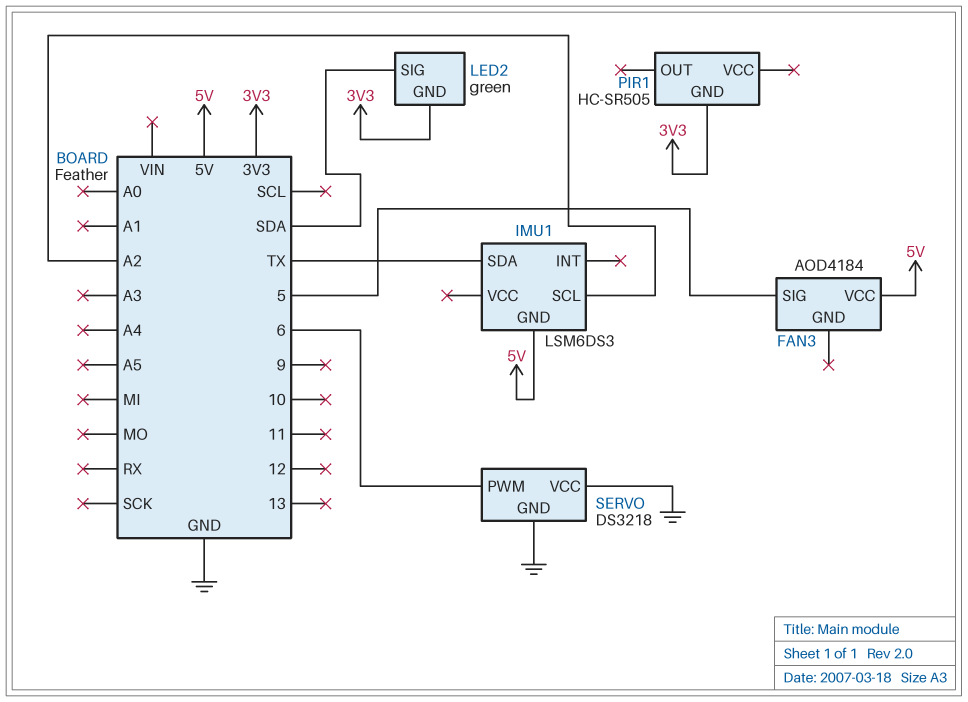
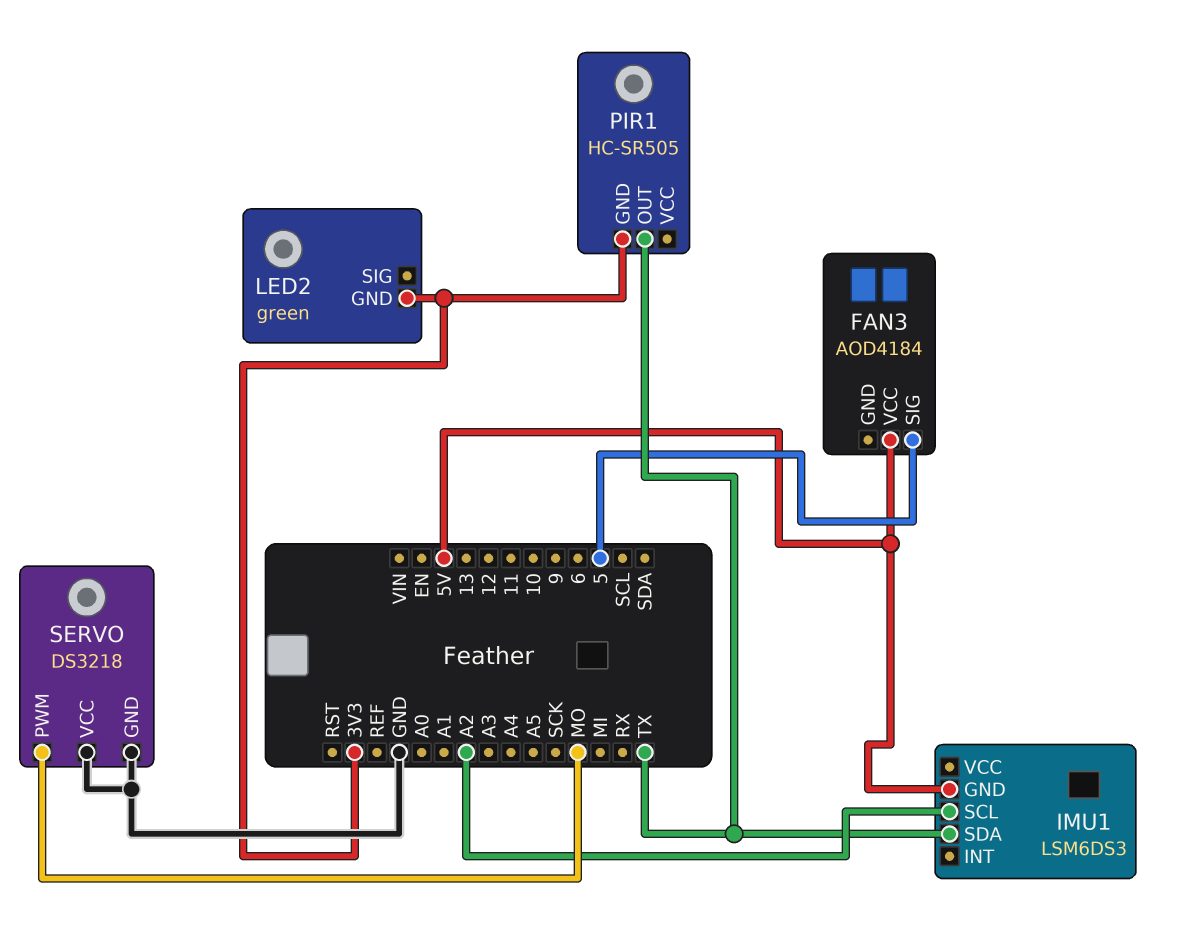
LED2 pin SIG: SDA -> none
PIR1 pin OUT: none -> TX
SERVO pin PWM: 6 -> MO

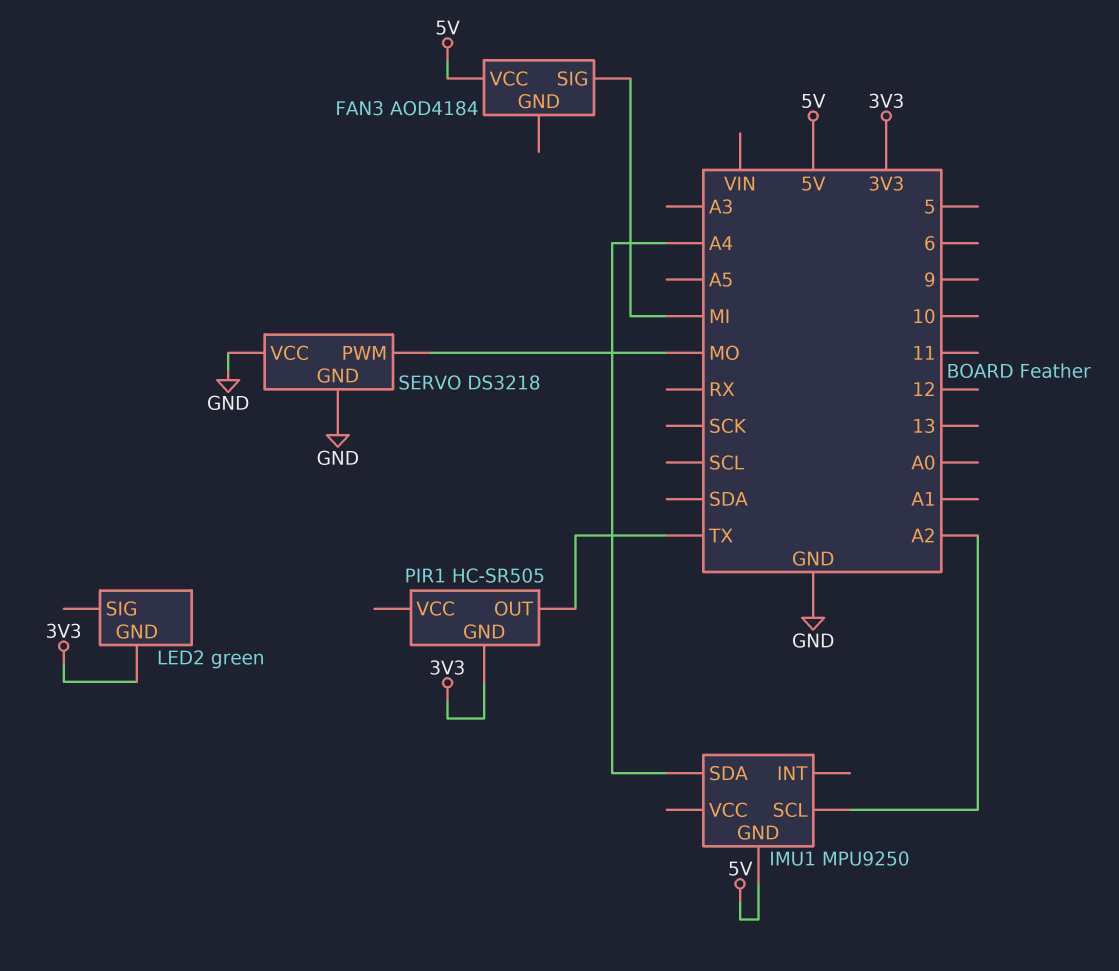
FAN3 pin SIG: 5 -> MI
IMU1: LSM6DS3 -> MPU9250
IMU1 pin SDA: TX -> A4

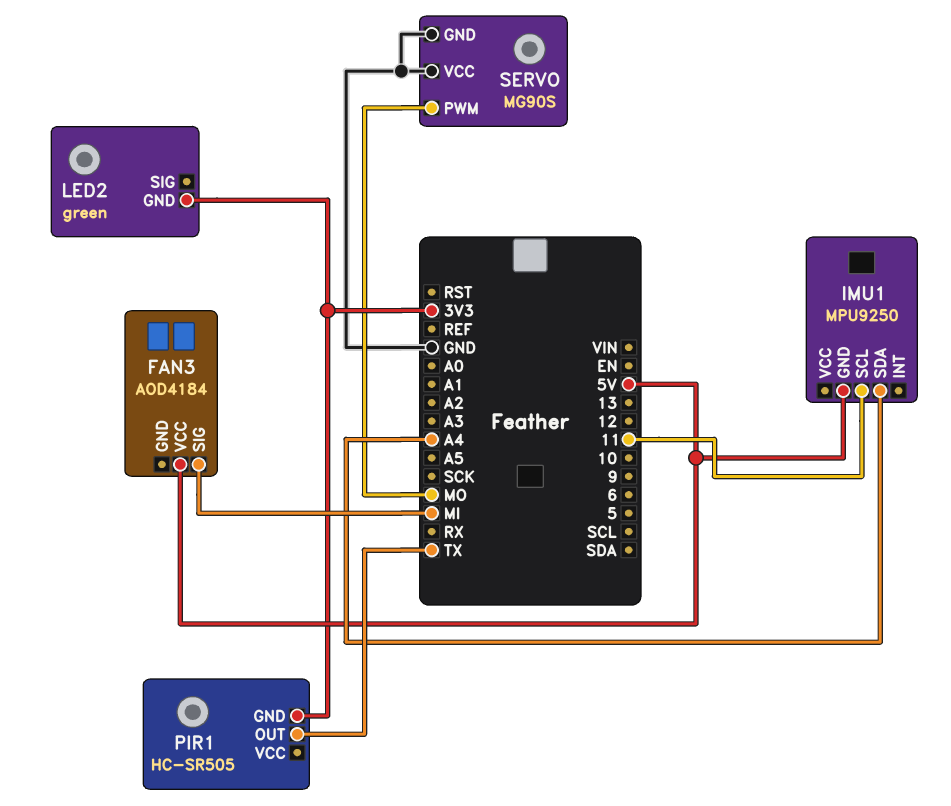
IMU1 pin SCL: A2 -> 11
SERVO: DS3218 -> MG90S

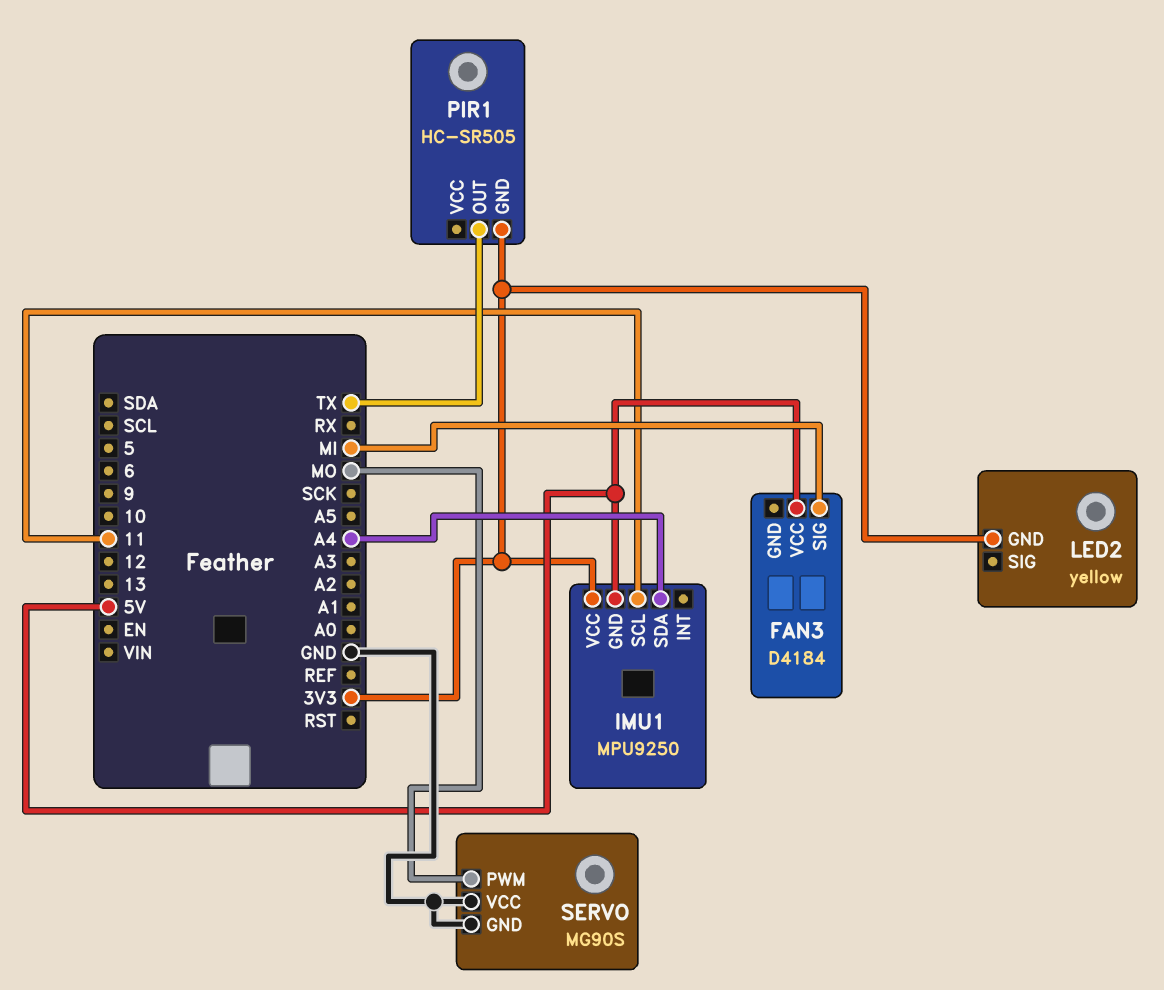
FAN3: AOD4184 -> D4184
IMU1 pin VCC: none -> 3V3
LED2: green -> yellow

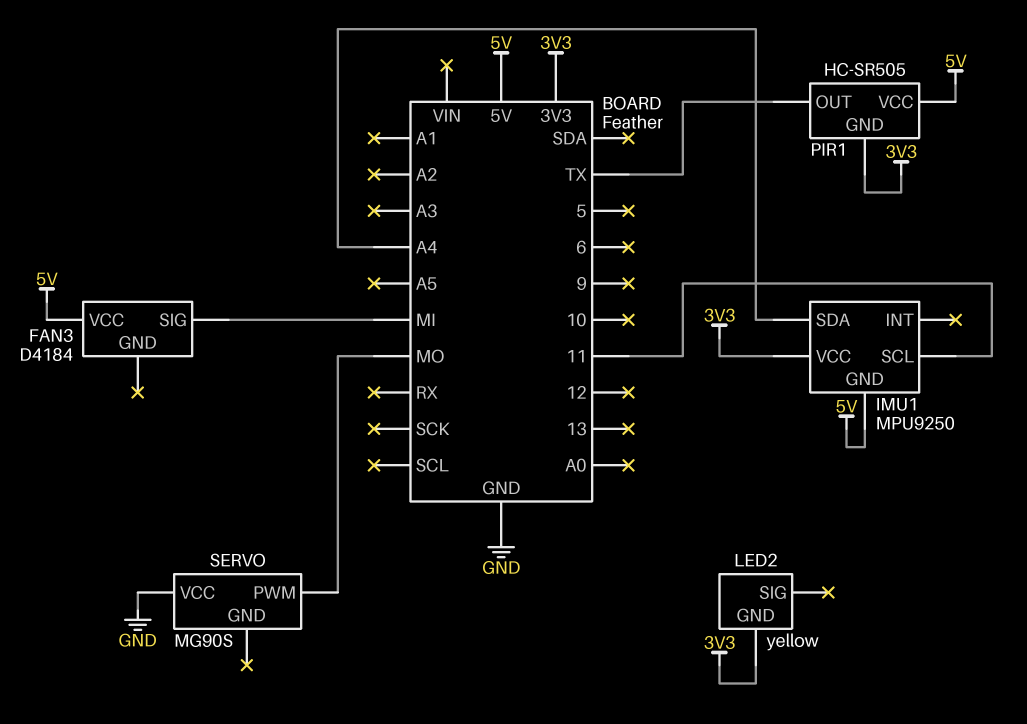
PIR1 pin VCC: none -> 5V
SERVO pin GND: GND -> none

